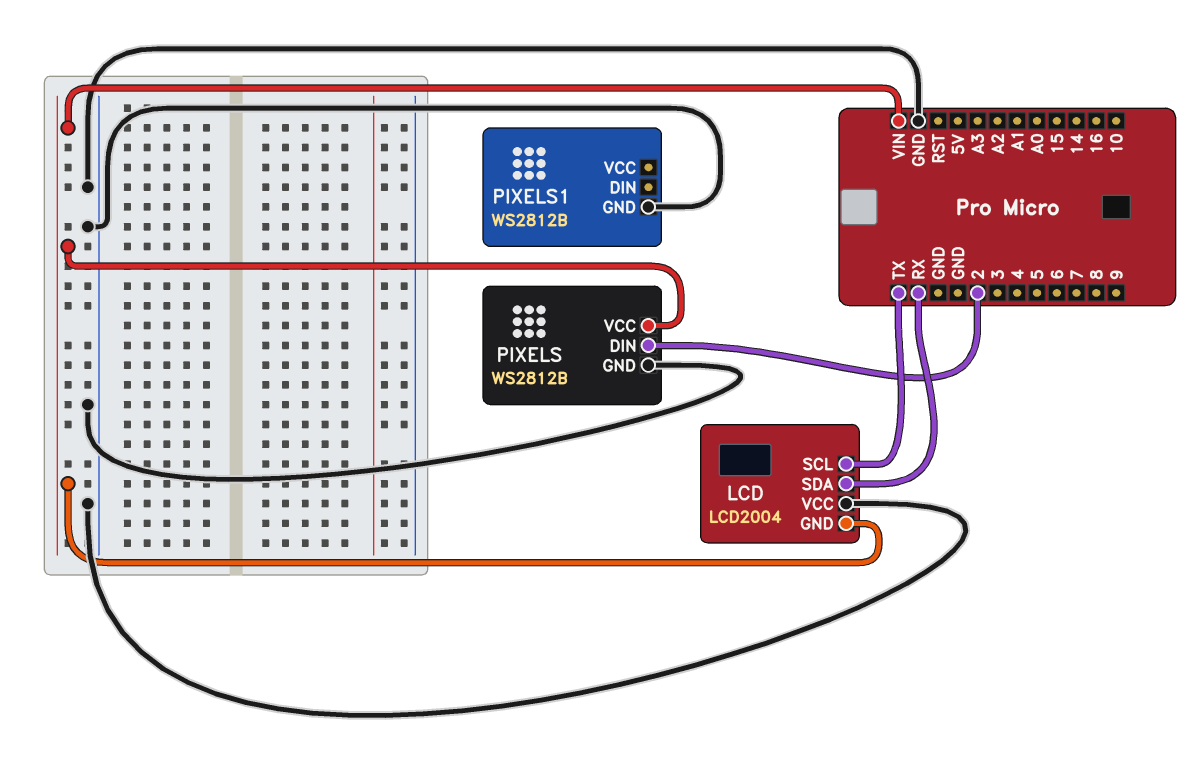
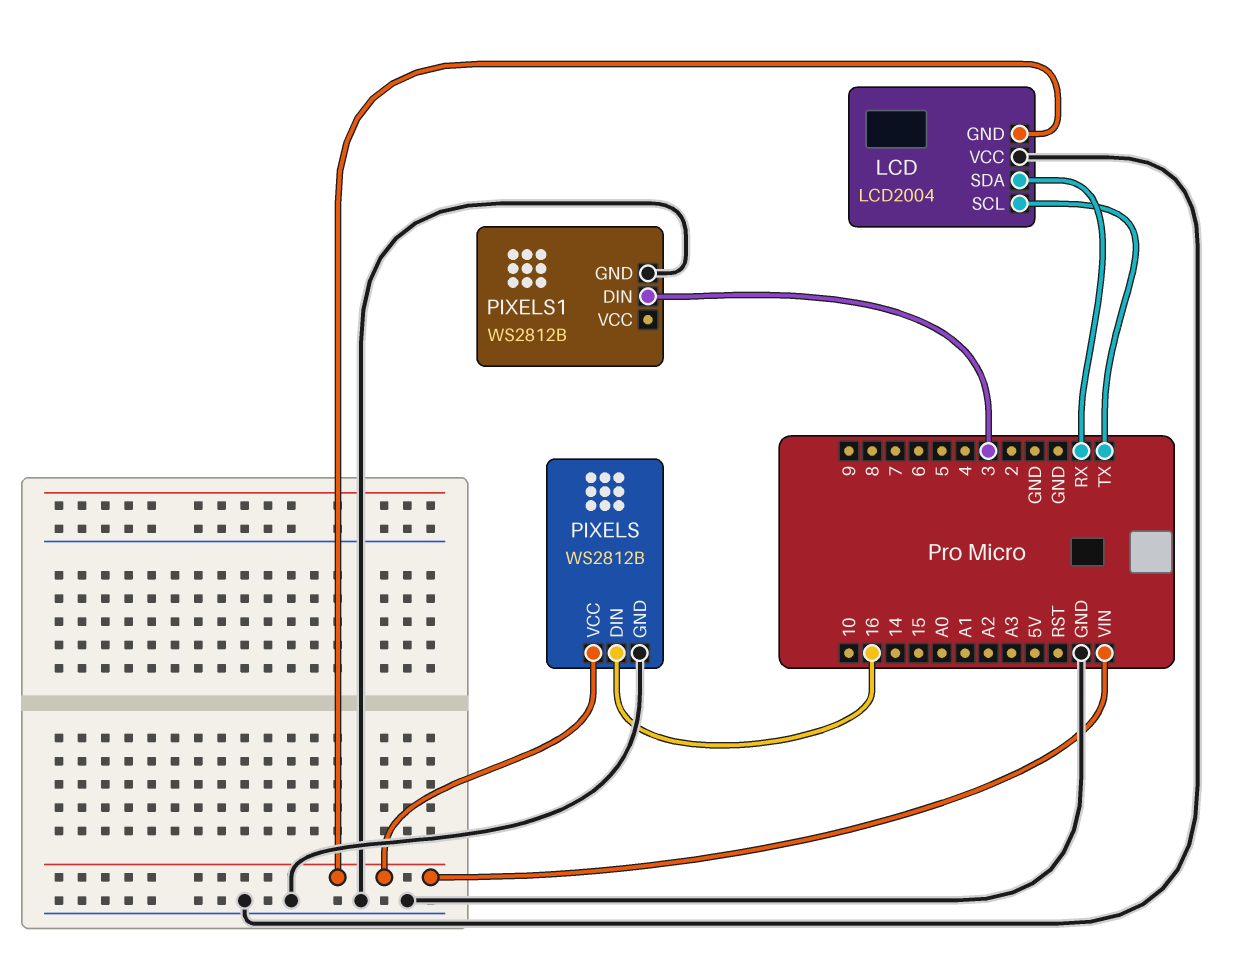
PIXELS pin DIN: 2 -> 16
PIXELS1 pin DIN: none -> 3

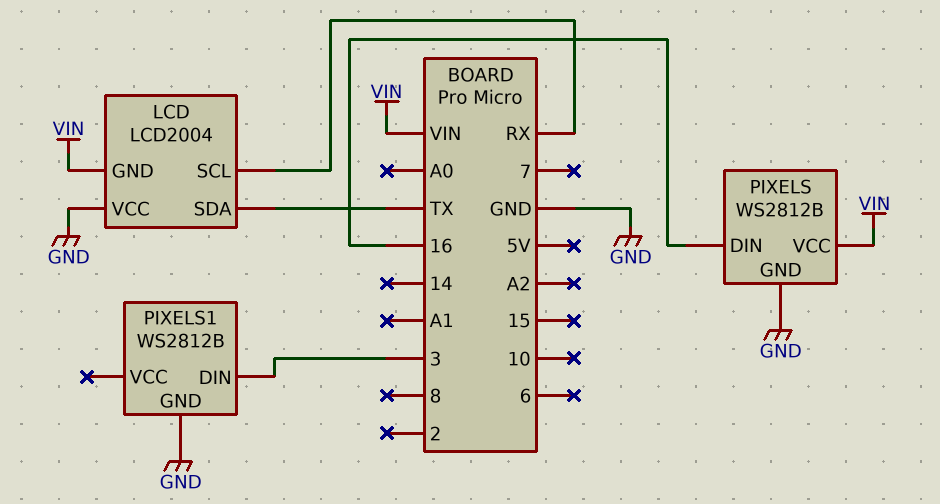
LCD pin SCL: TX -> RX
LCD pin SDA: RX -> TX

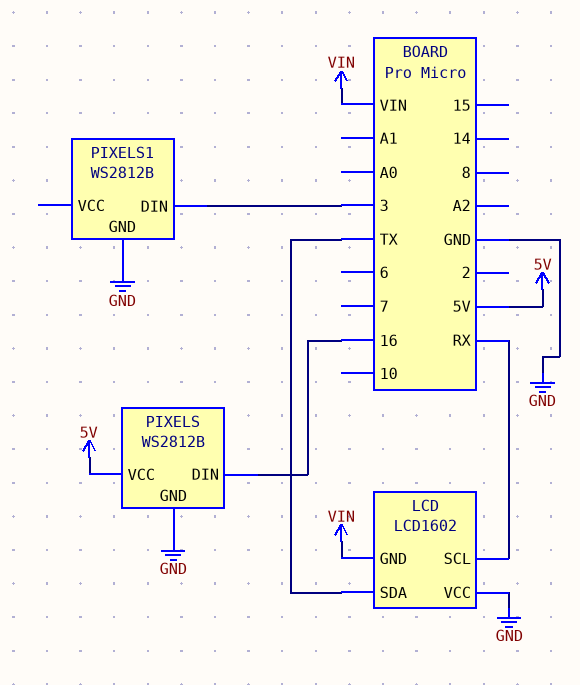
LCD: LCD2004 -> LCD1602
PIXELS pin VCC: VIN -> 5V

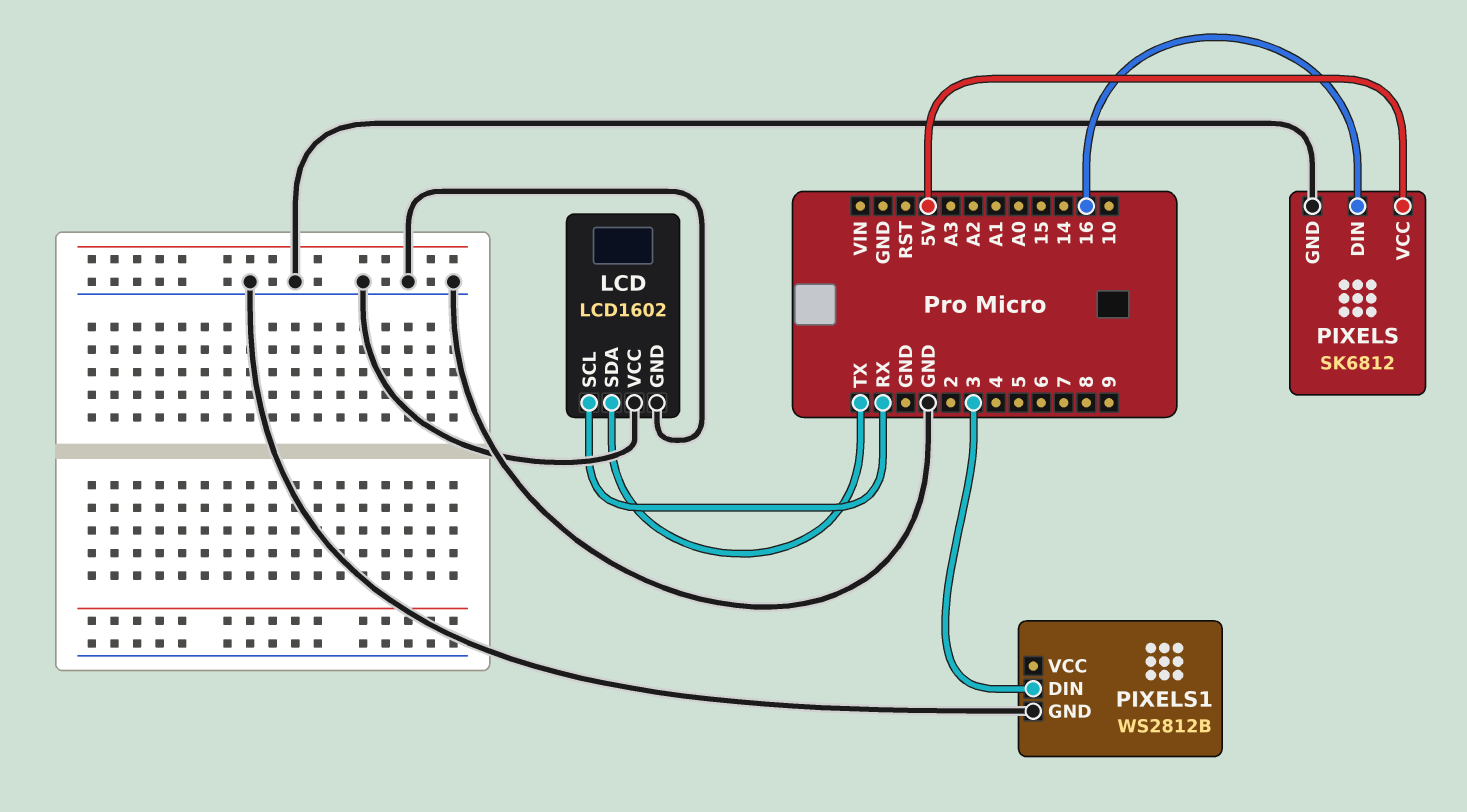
LCD pin GND: VIN -> GND
PIXELS: WS2812B -> SK6812

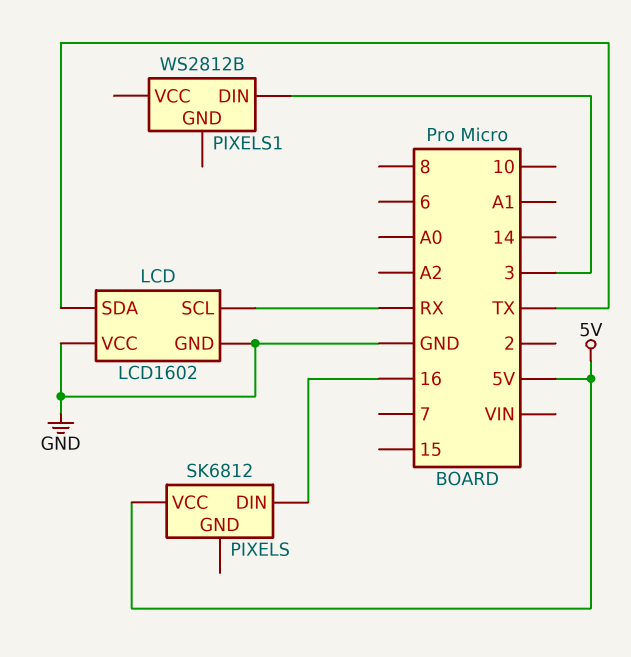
PIXELS pin GND: GND -> none
PIXELS1 pin GND: GND -> none

